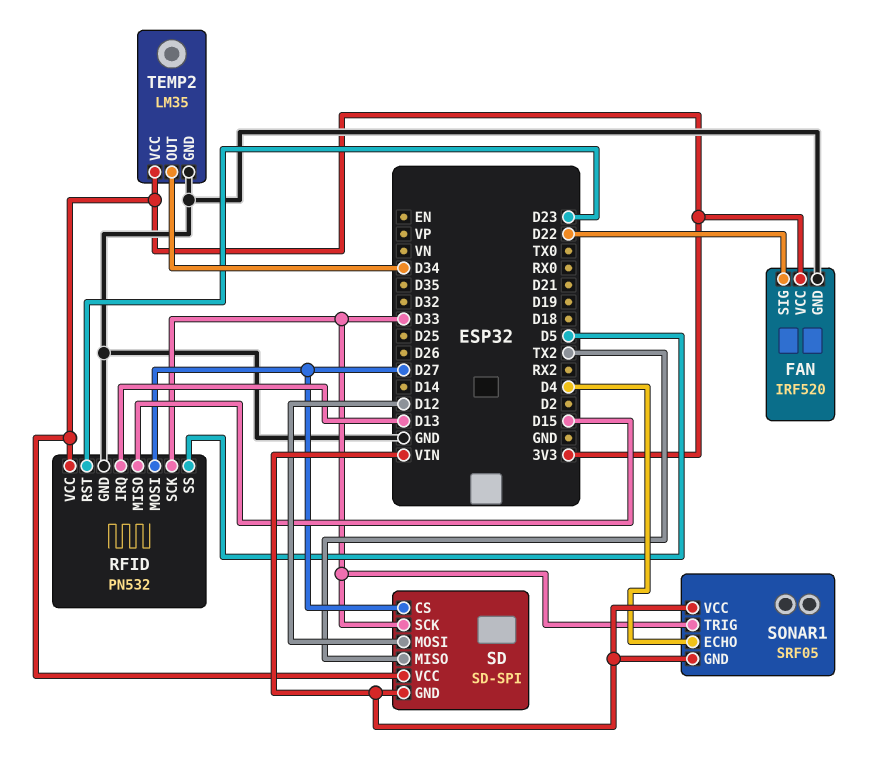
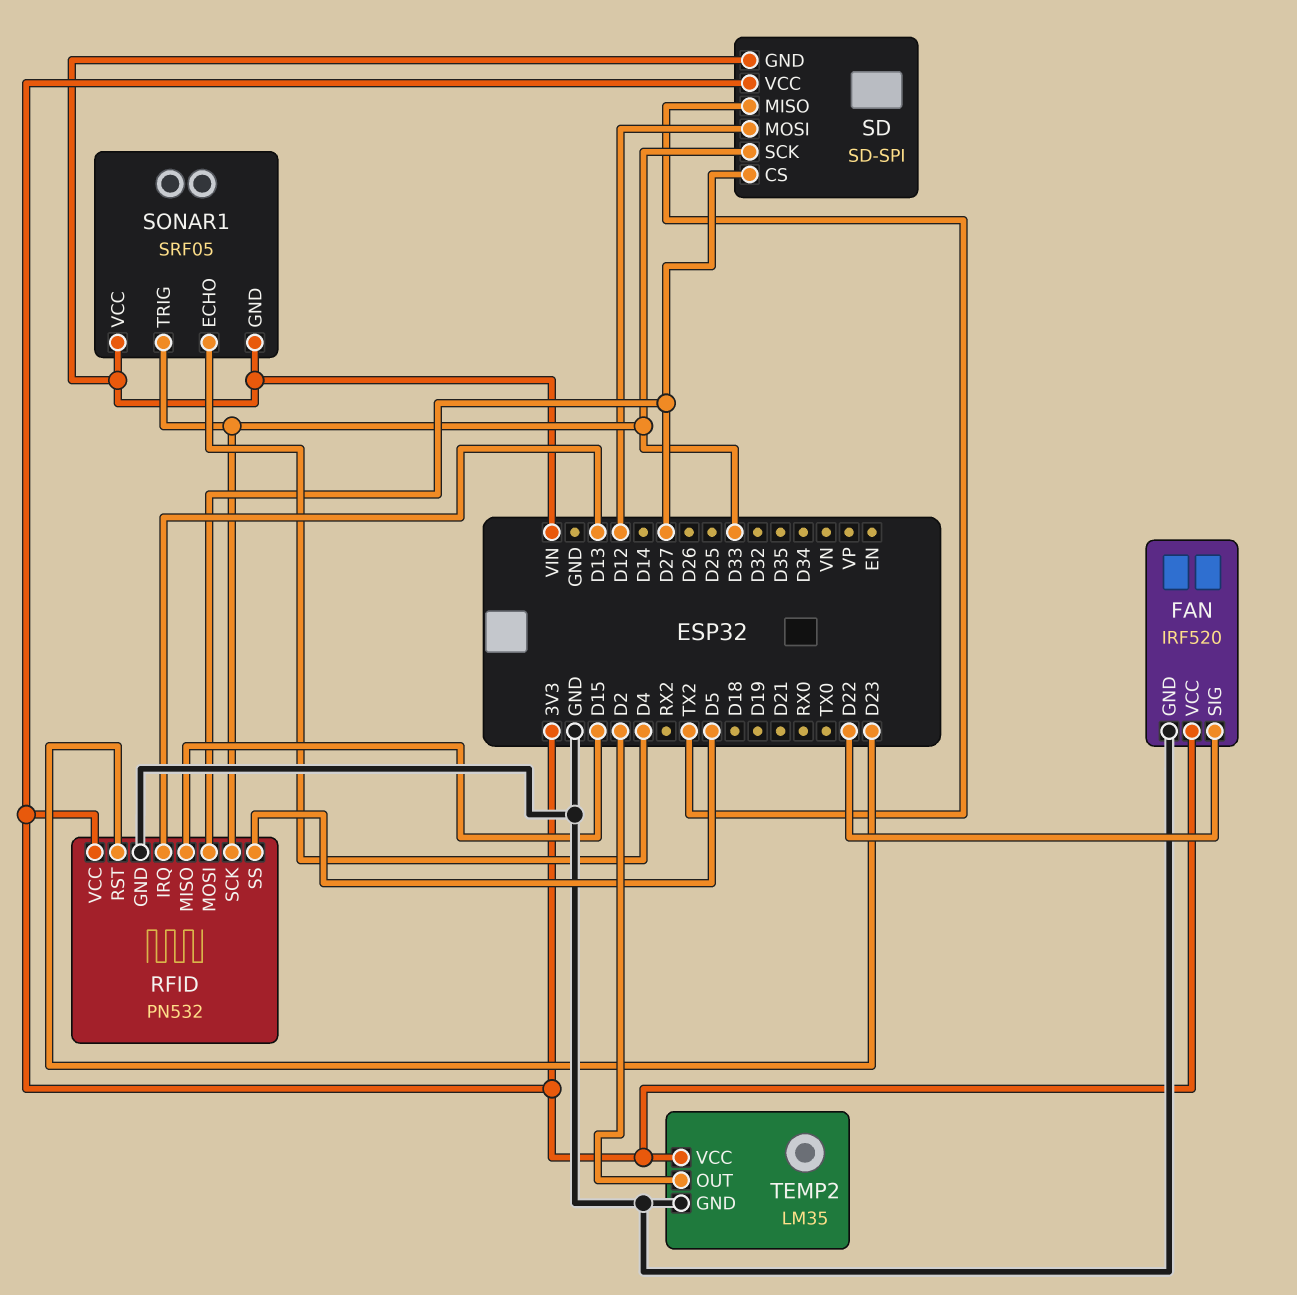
TEMP2 pin OUT: D34 -> D2

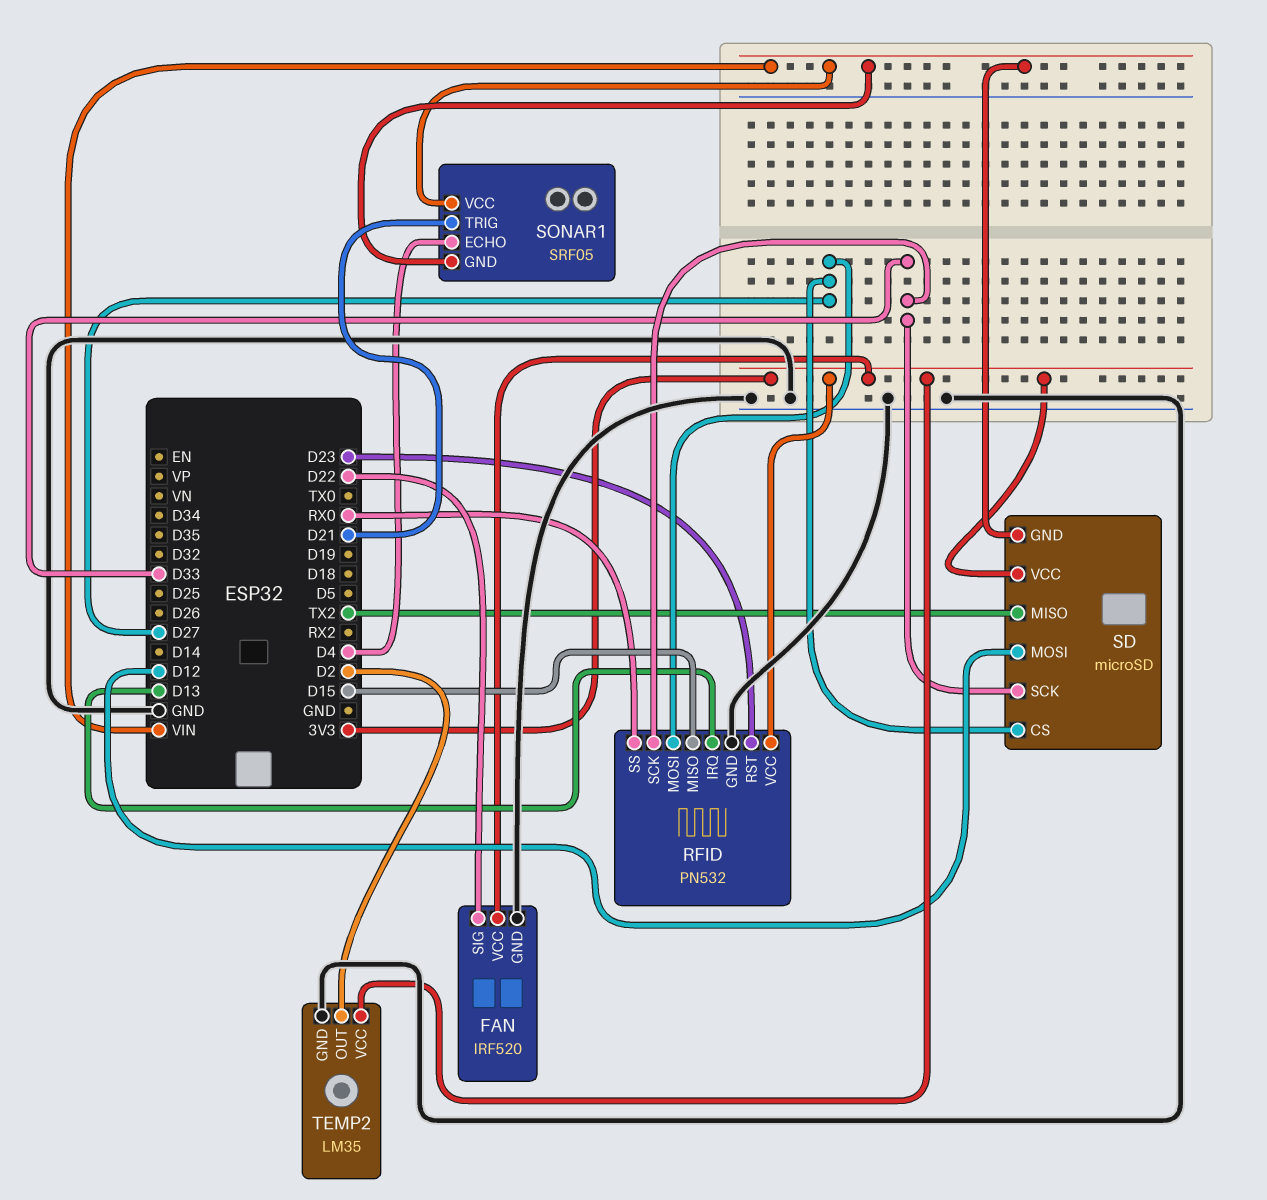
RFID pin SS: D5 -> RX0
SD: SD-SPI -> microSD
SONAR1 pin TRIG: D33 -> D21

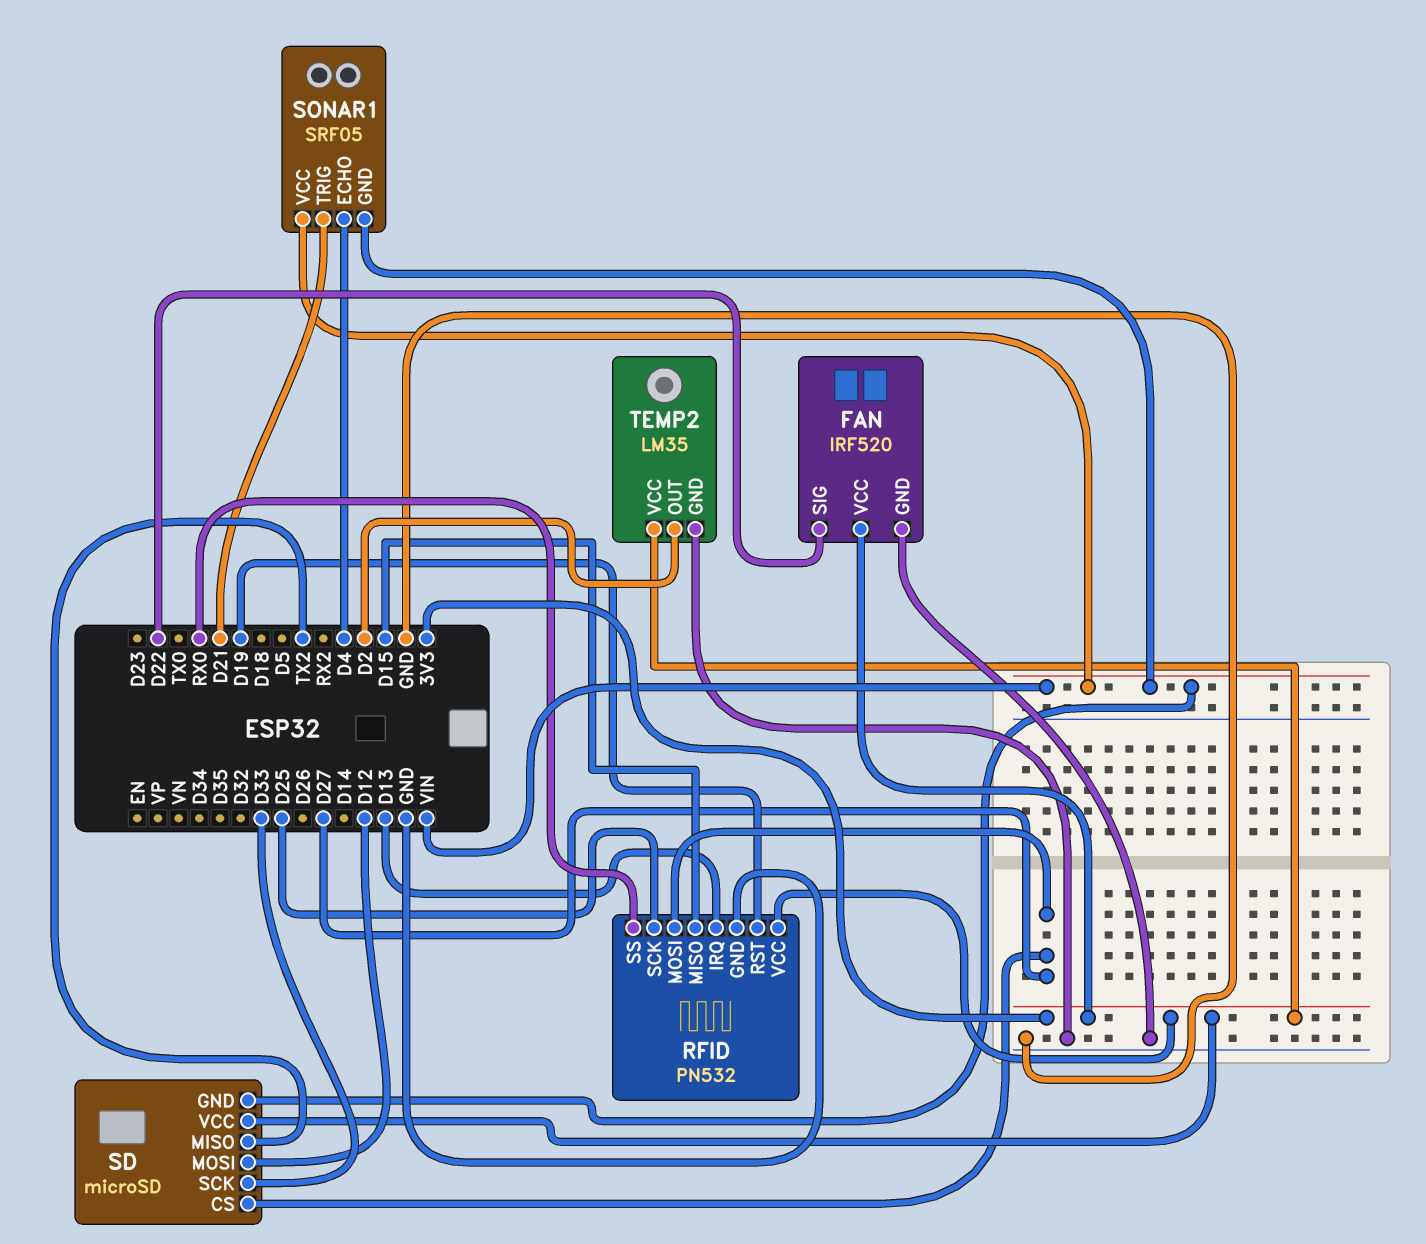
RFID pin RST: D23 -> D19
RFID pin SCK: D33 -> D25

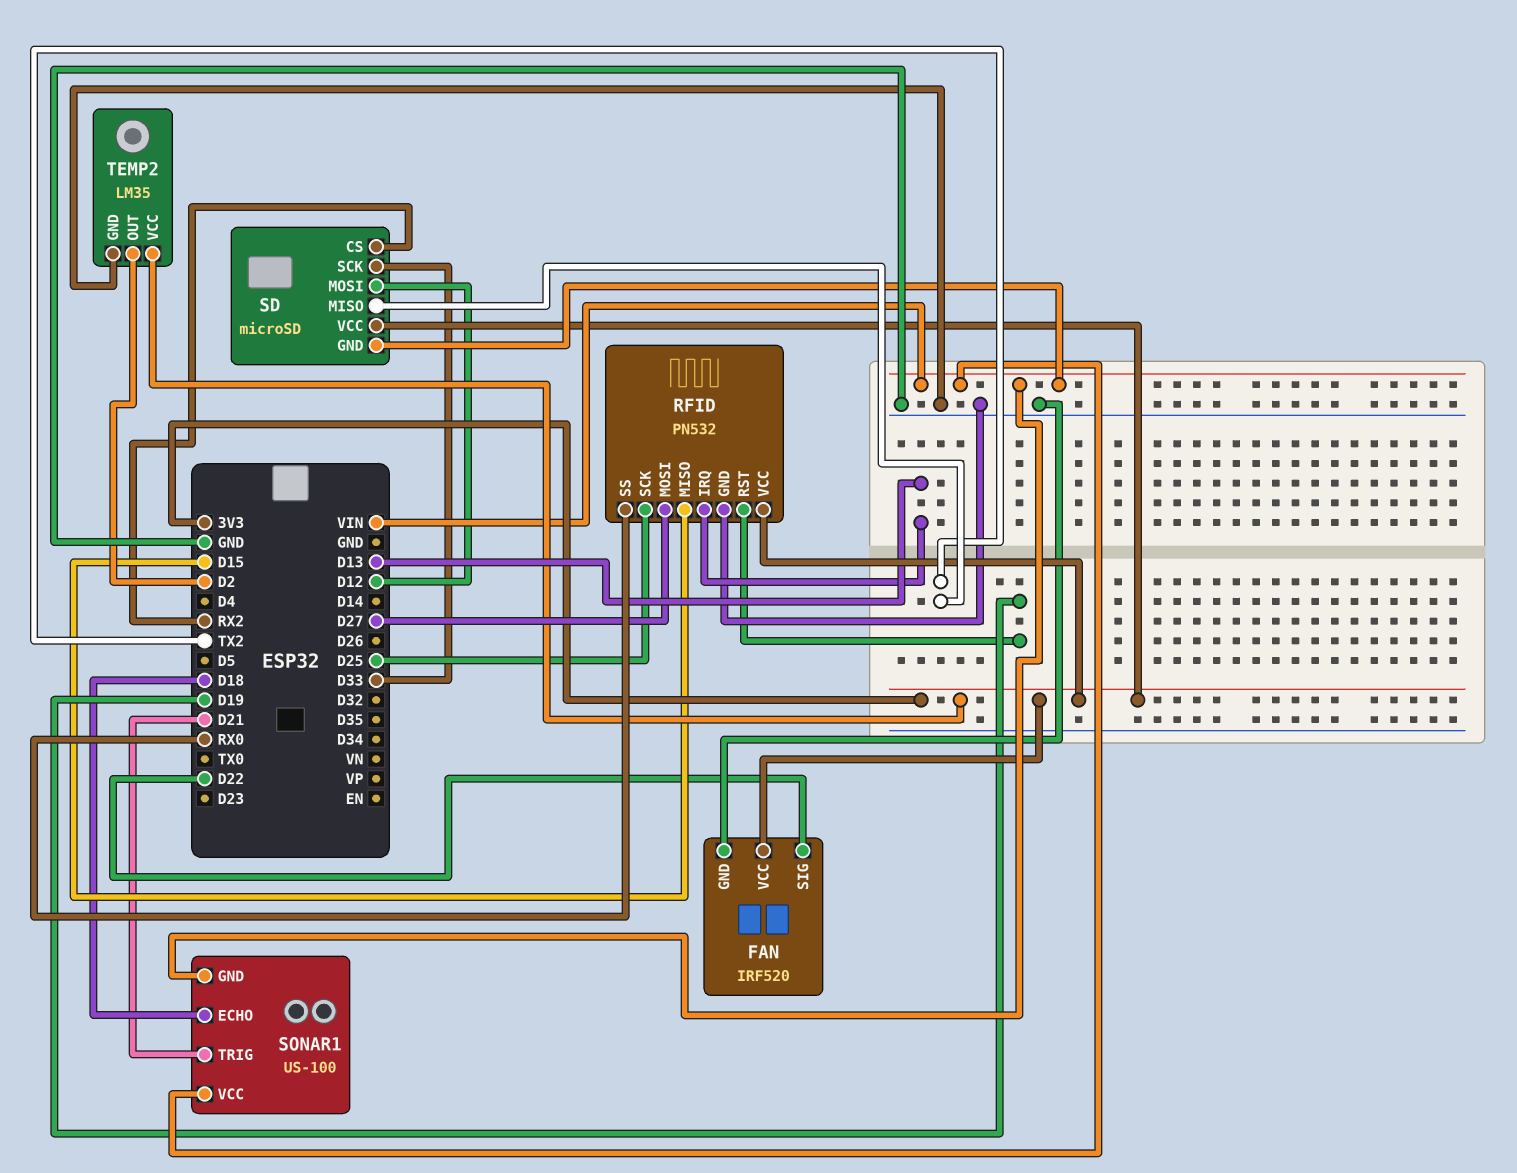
SD pin CS: D27 -> RX2
SONAR1: SRF05 -> US-100
SONAR1 pin ECHO: D4 -> D18

